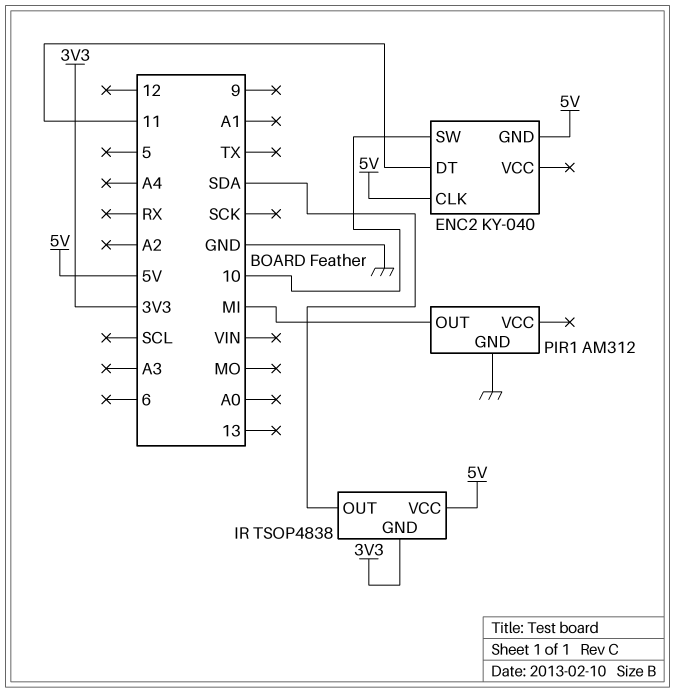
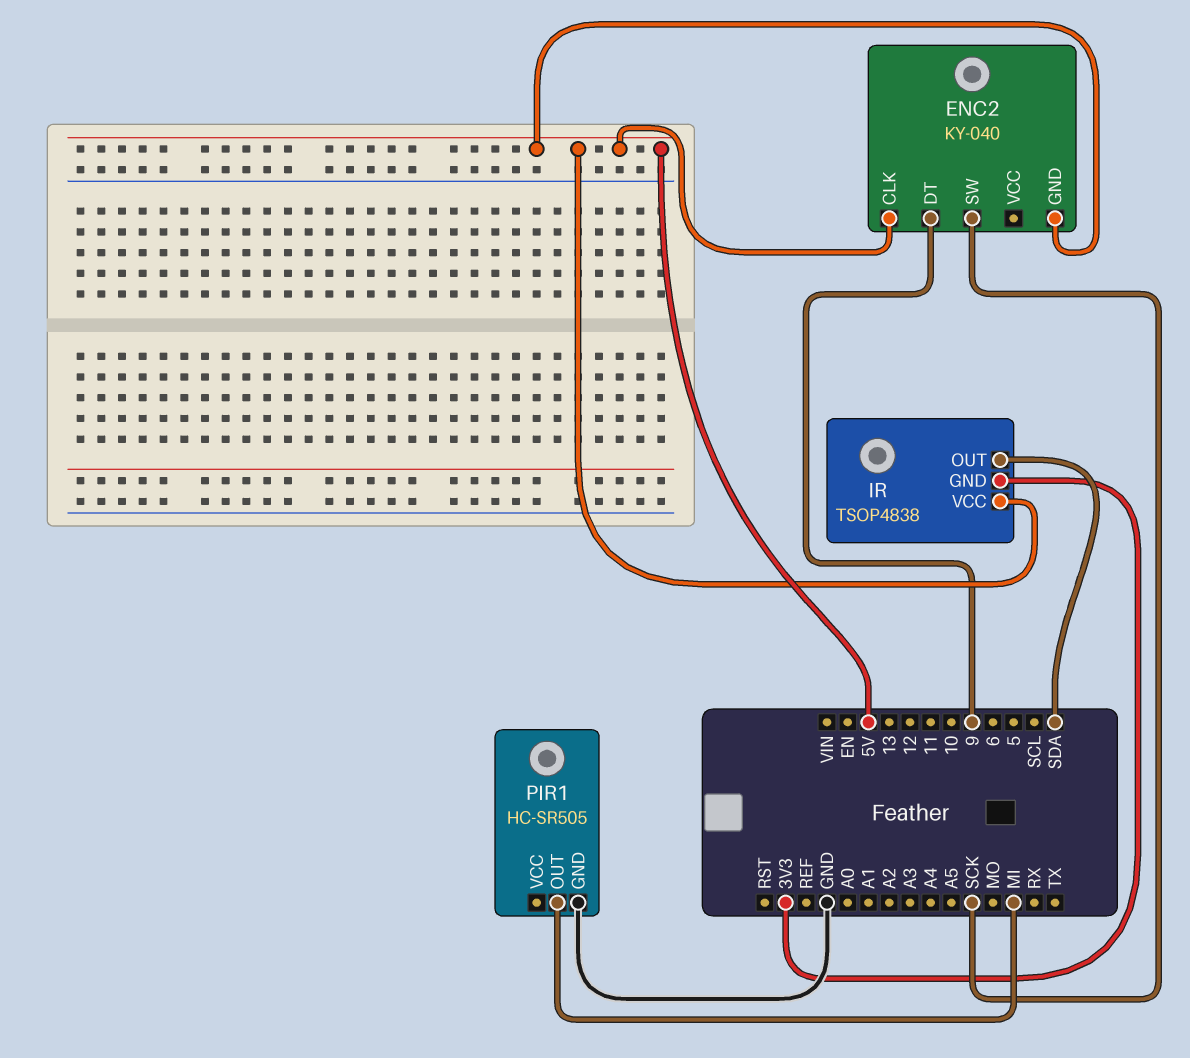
ENC2 pin DT: 11 -> 9
ENC2 pin SW: 10 -> SCK
PIR1: AM312 -> HC-SR505

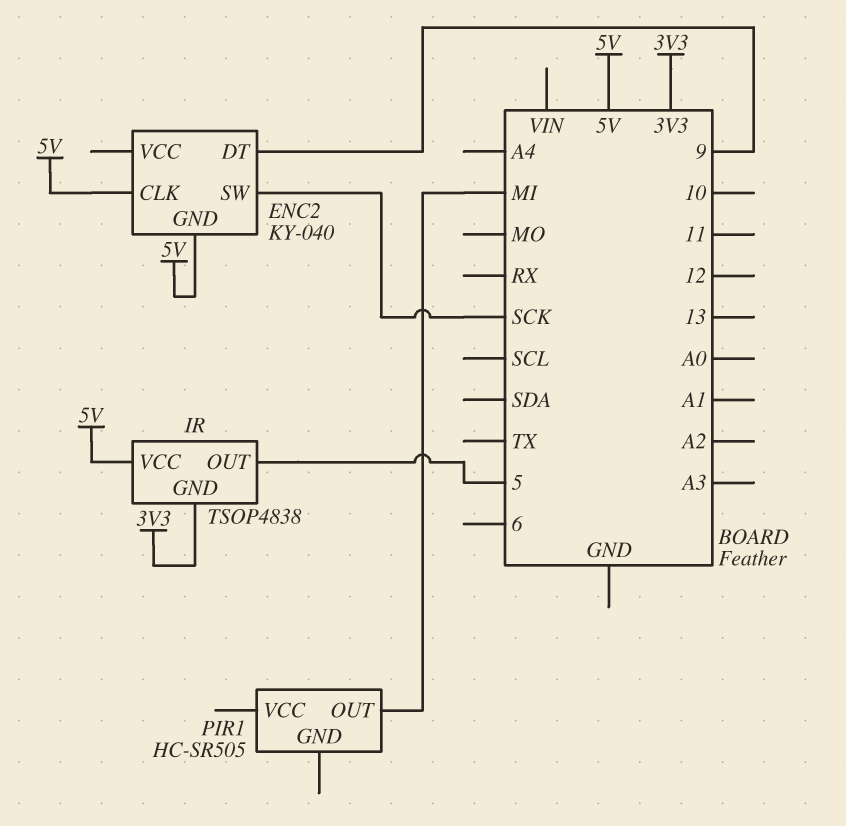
IR pin OUT: SDA -> 5
PIR1 pin GND: GND -> none

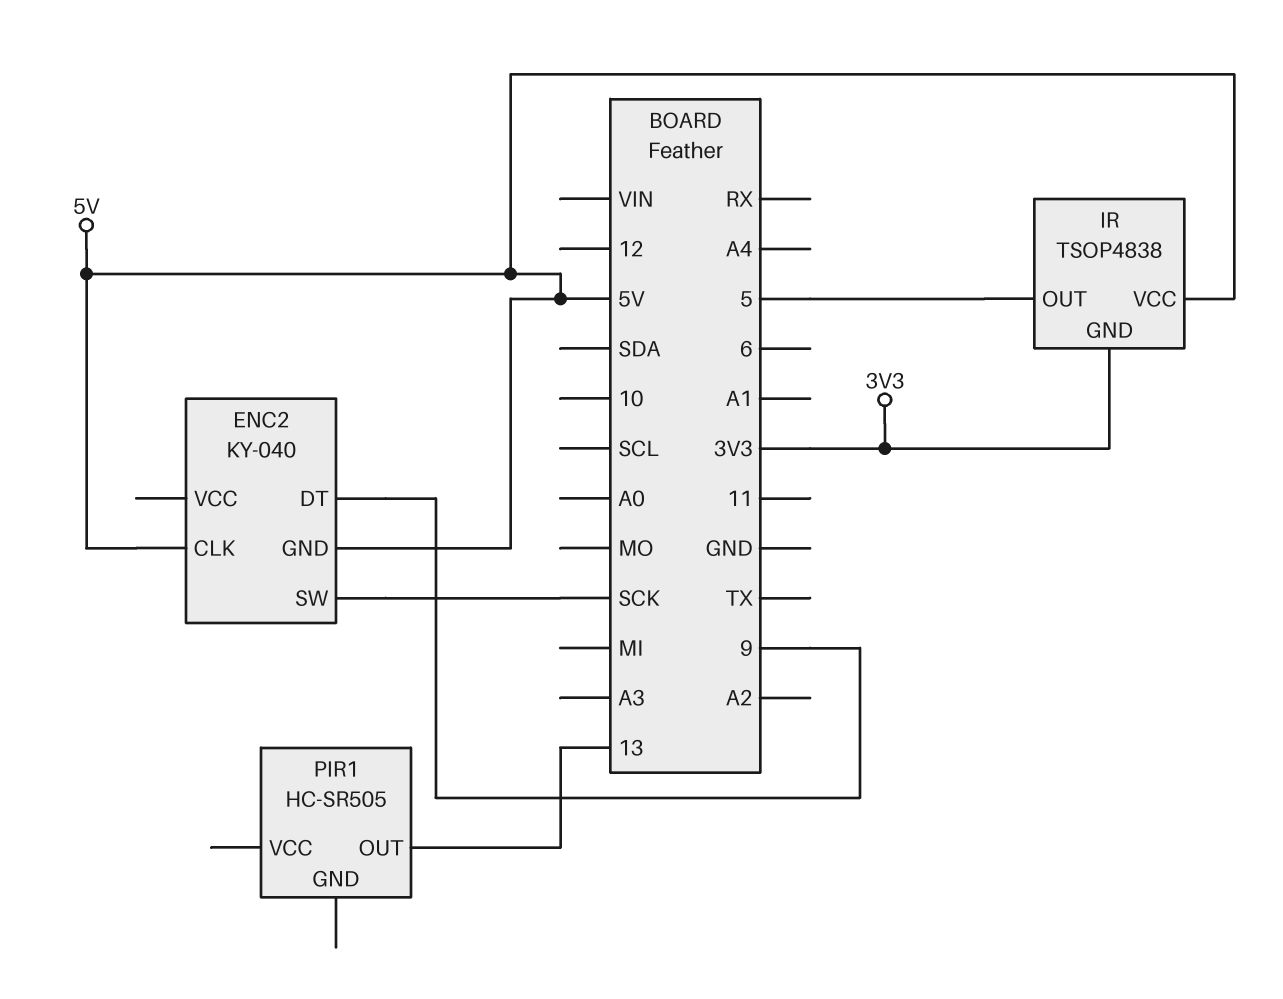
PIR1 pin OUT: MI -> 13

